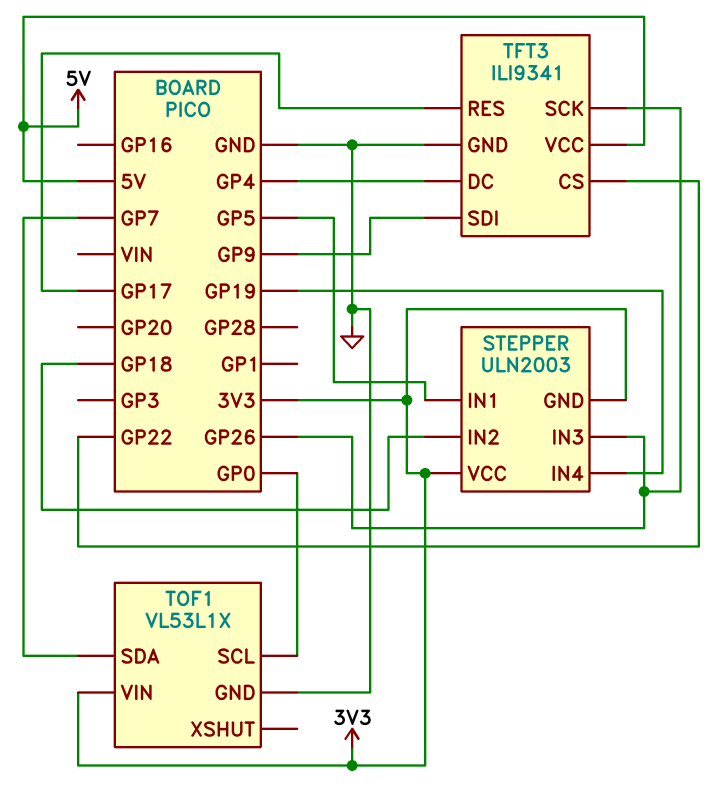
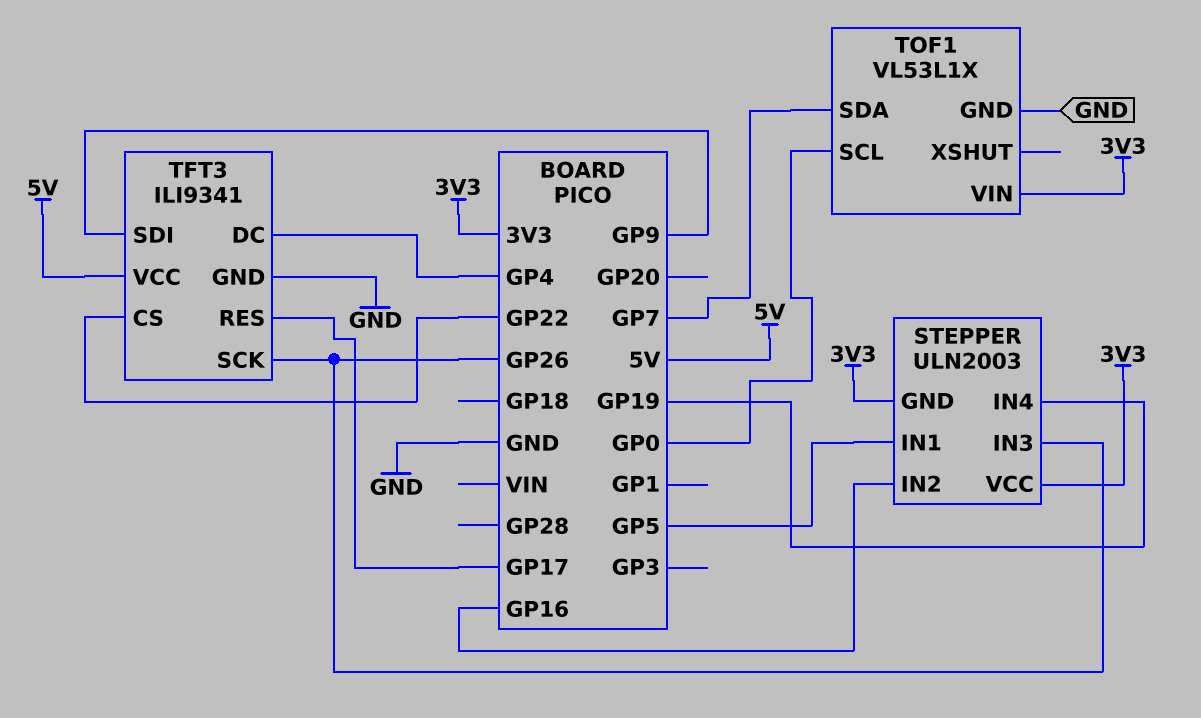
STEPPER pin IN2: GP18 -> GP16

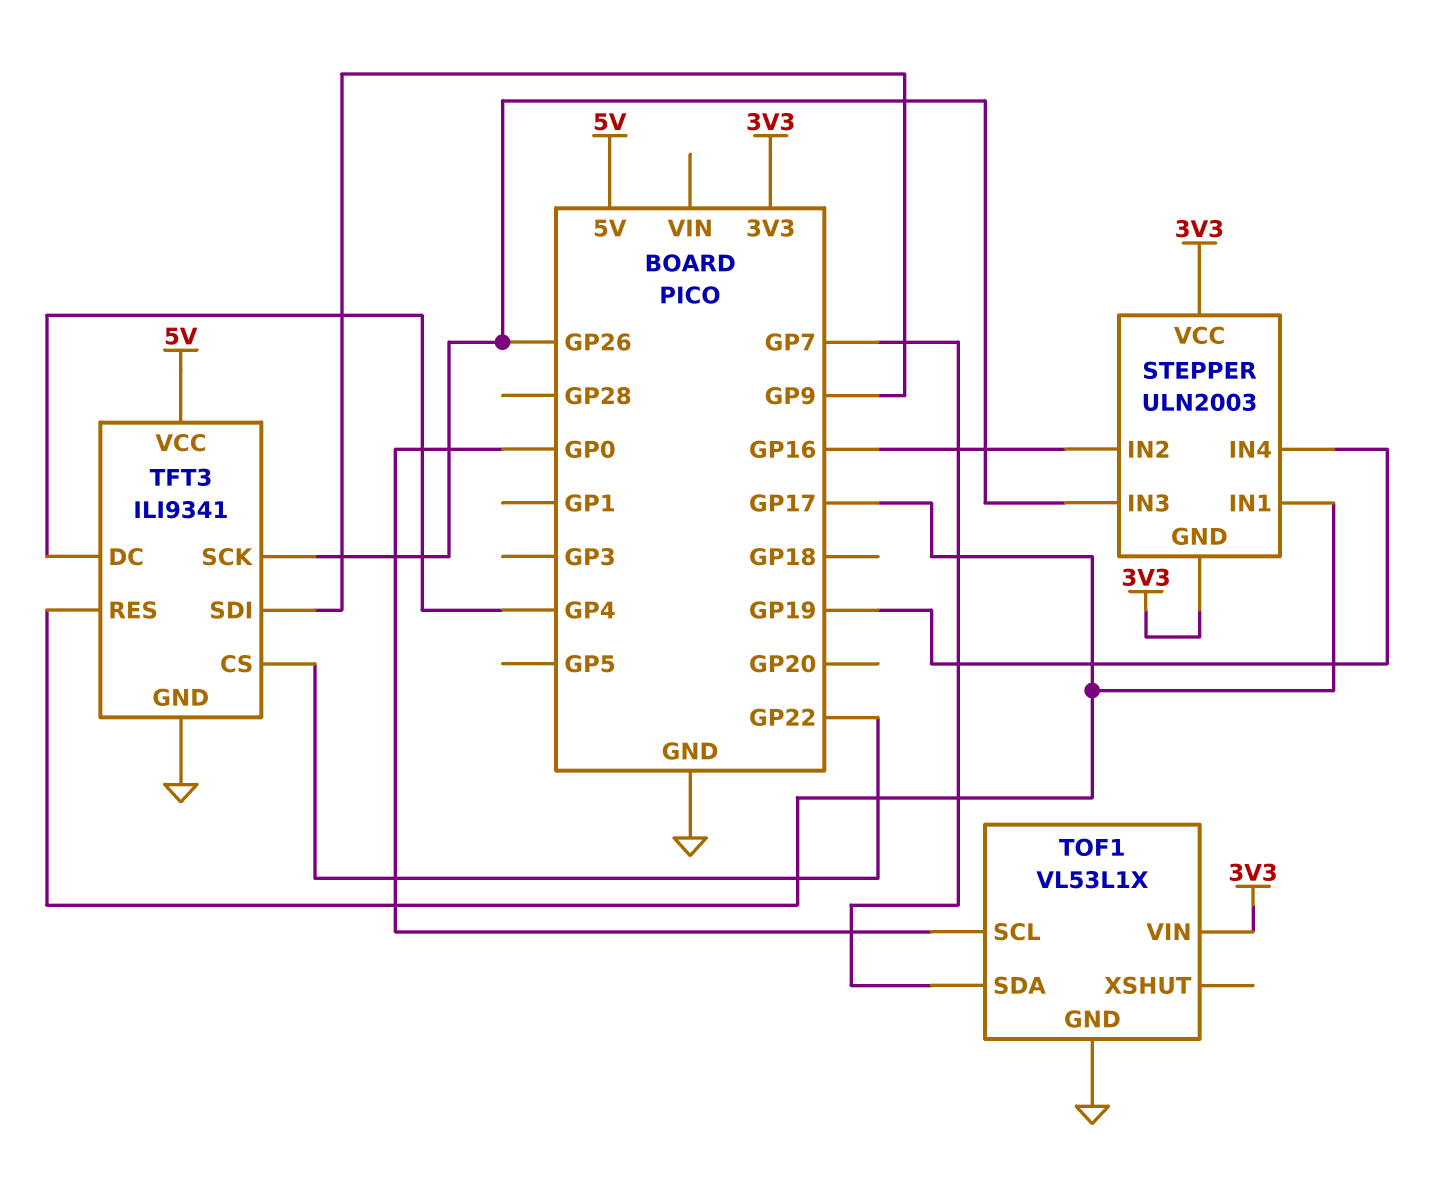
STEPPER pin IN1: GP5 -> GP17

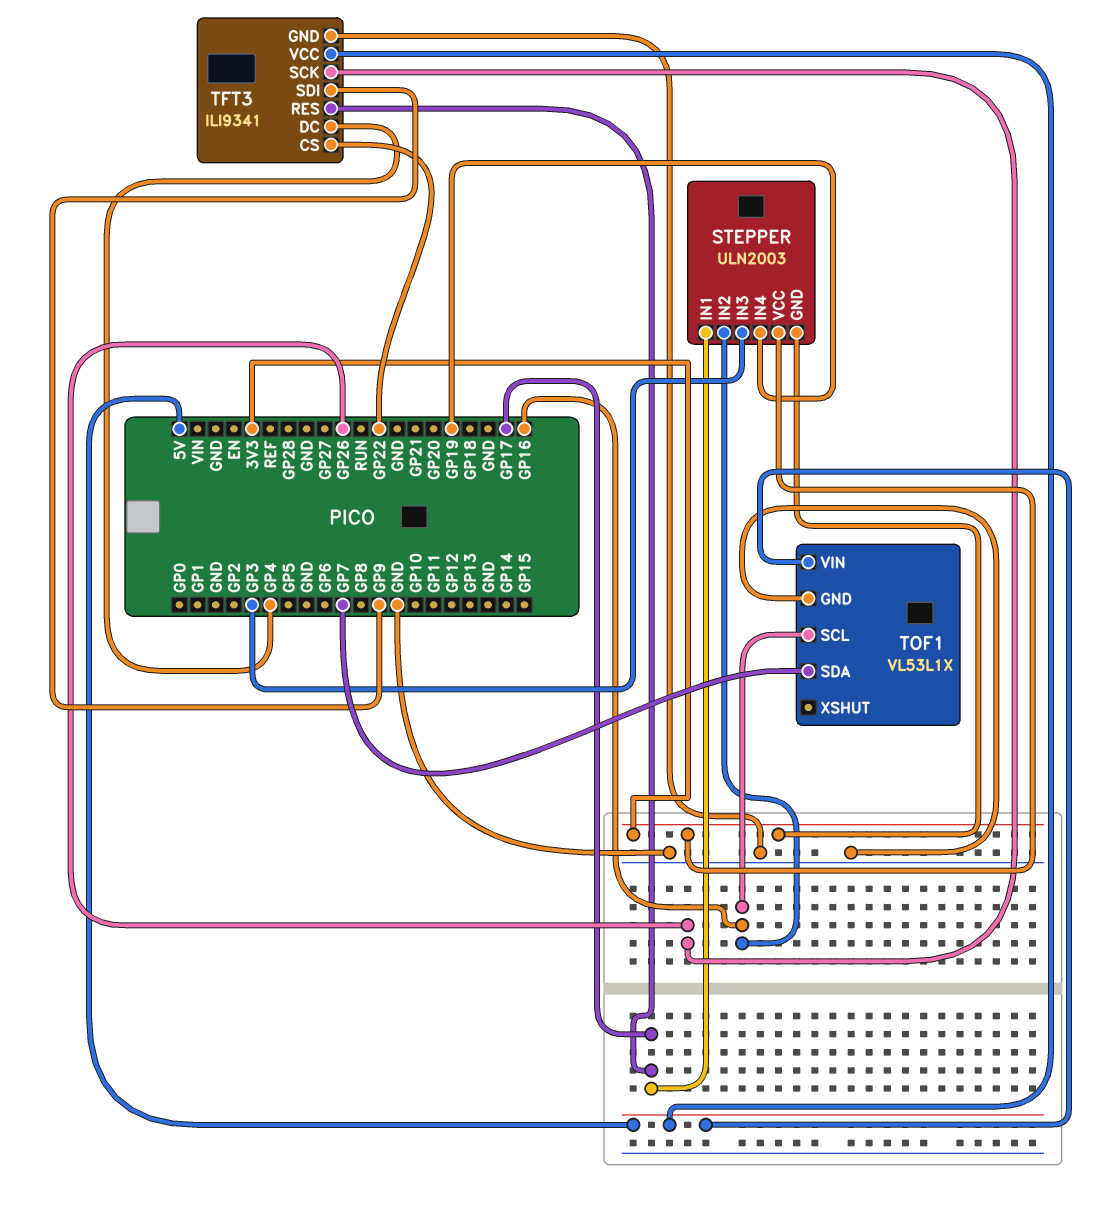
STEPPER pin IN3: GP26 -> GP3
TOF1 pin SCL: GP0 -> GP16
TOF1 pin VIN: 3V3 -> 5V

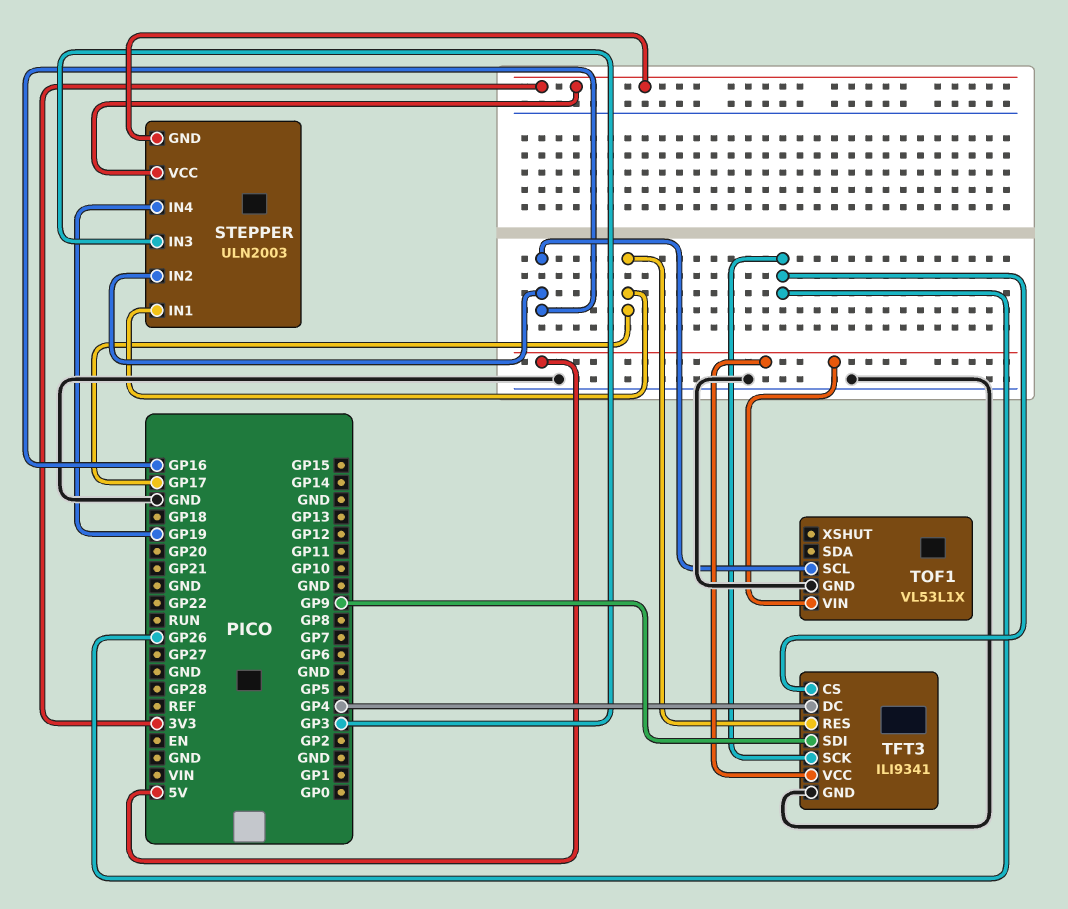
TFT3 pin CS: GP22 -> GP26
TOF1 pin SDA: GP7 -> none

